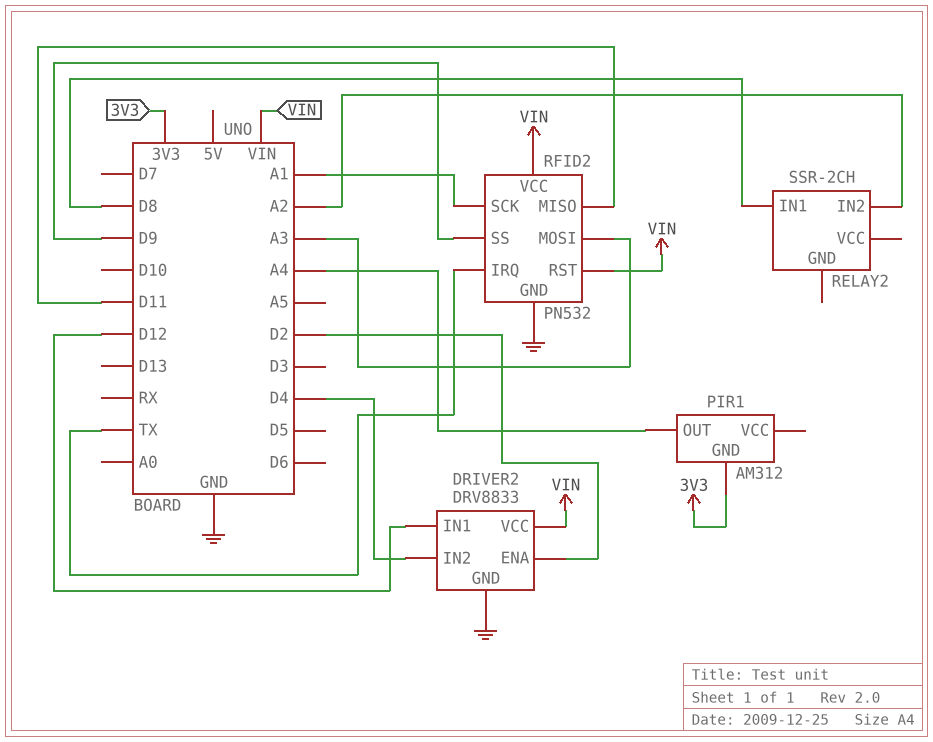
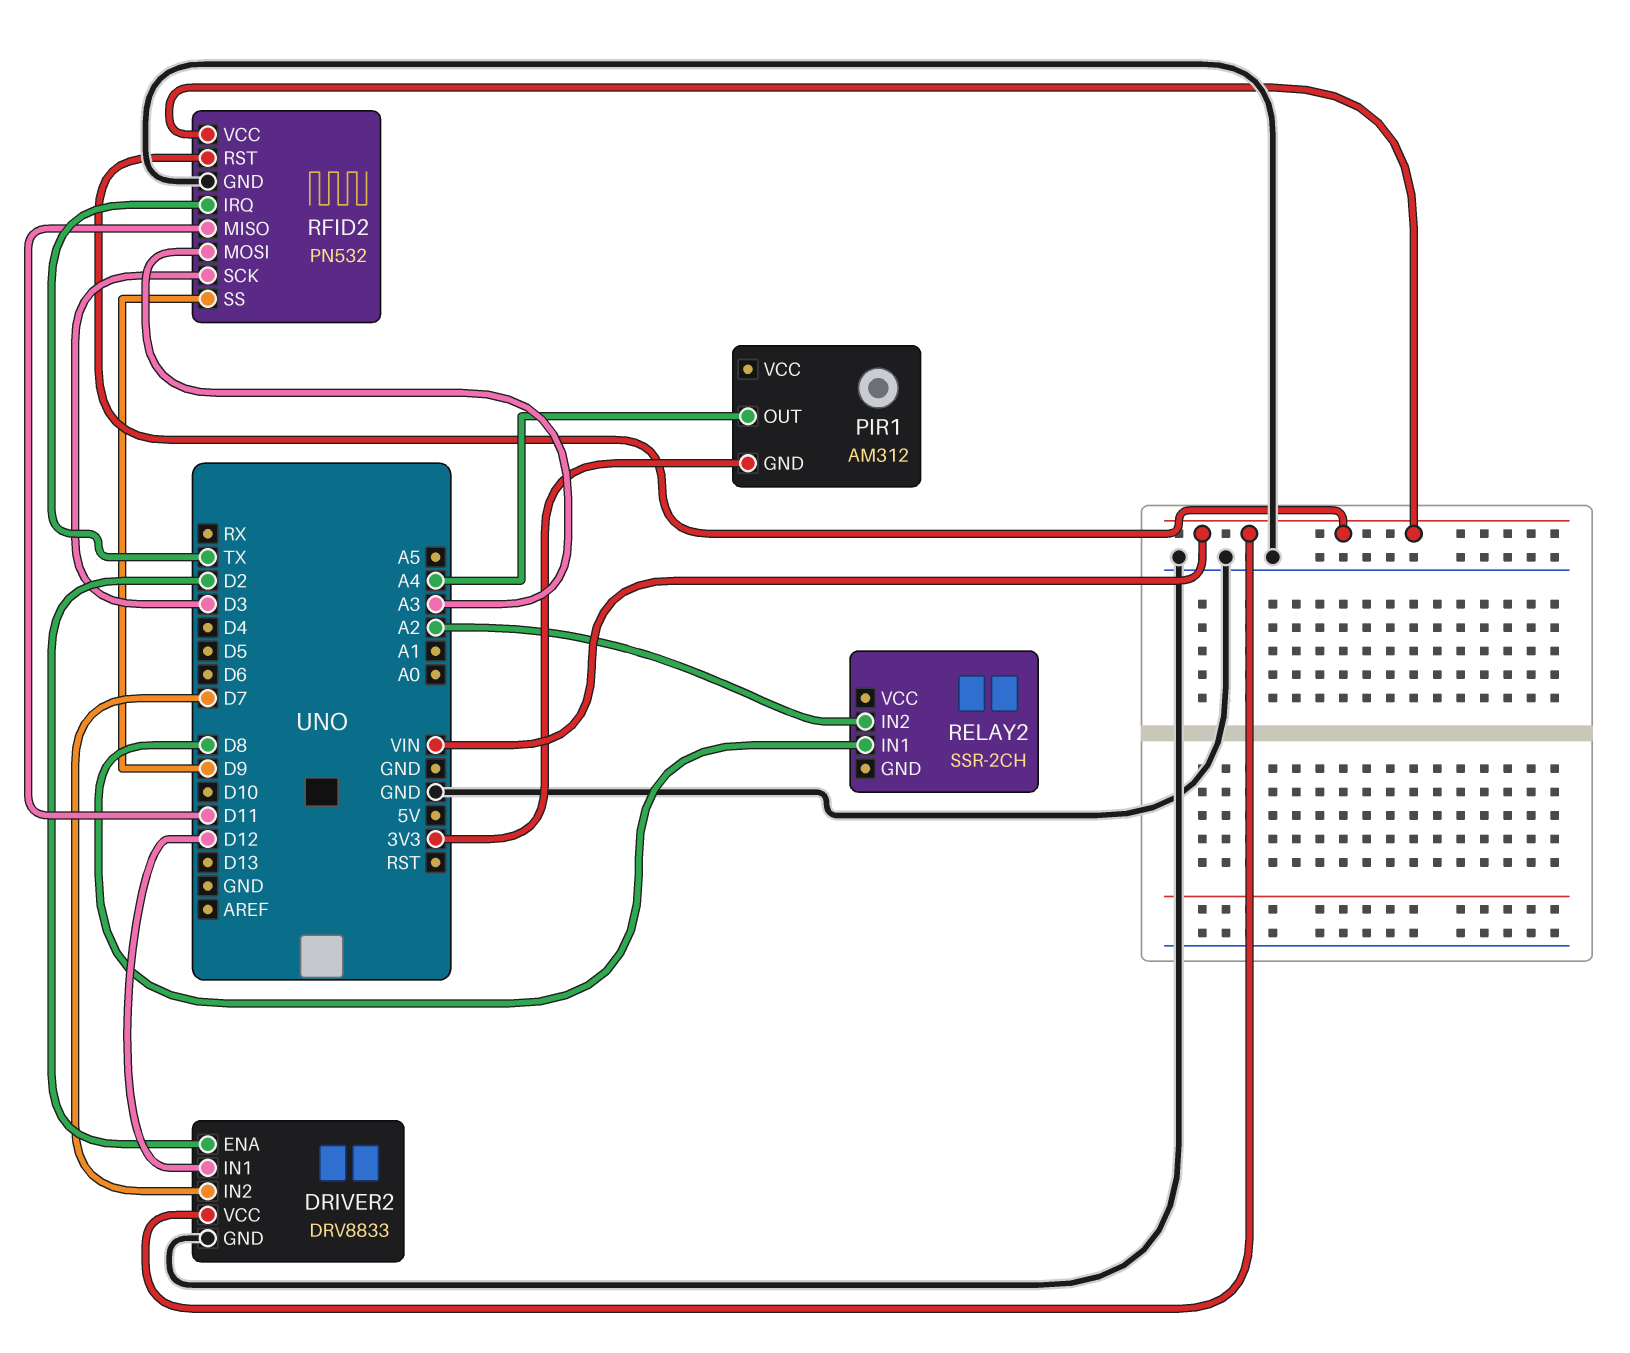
DRIVER2 pin IN2: D4 -> D7
RFID2 pin SCK: A1 -> D3

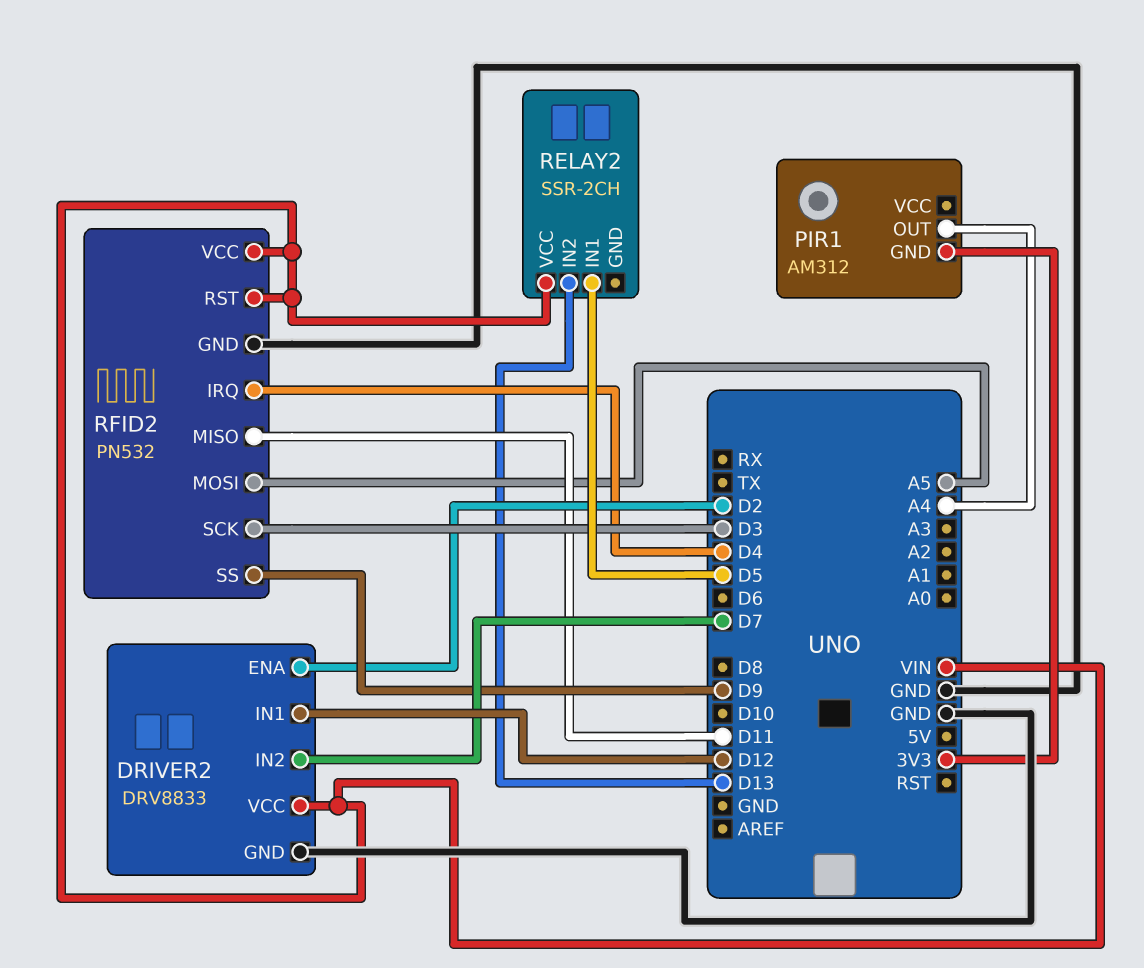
RELAY2 pin IN1: D8 -> D5
RELAY2 pin IN2: A2 -> D13
RELAY2 pin VCC: none -> VIN
RFID2 pin IRQ: TX -> D4
RFID2 pin MOSI: A3 -> A5

